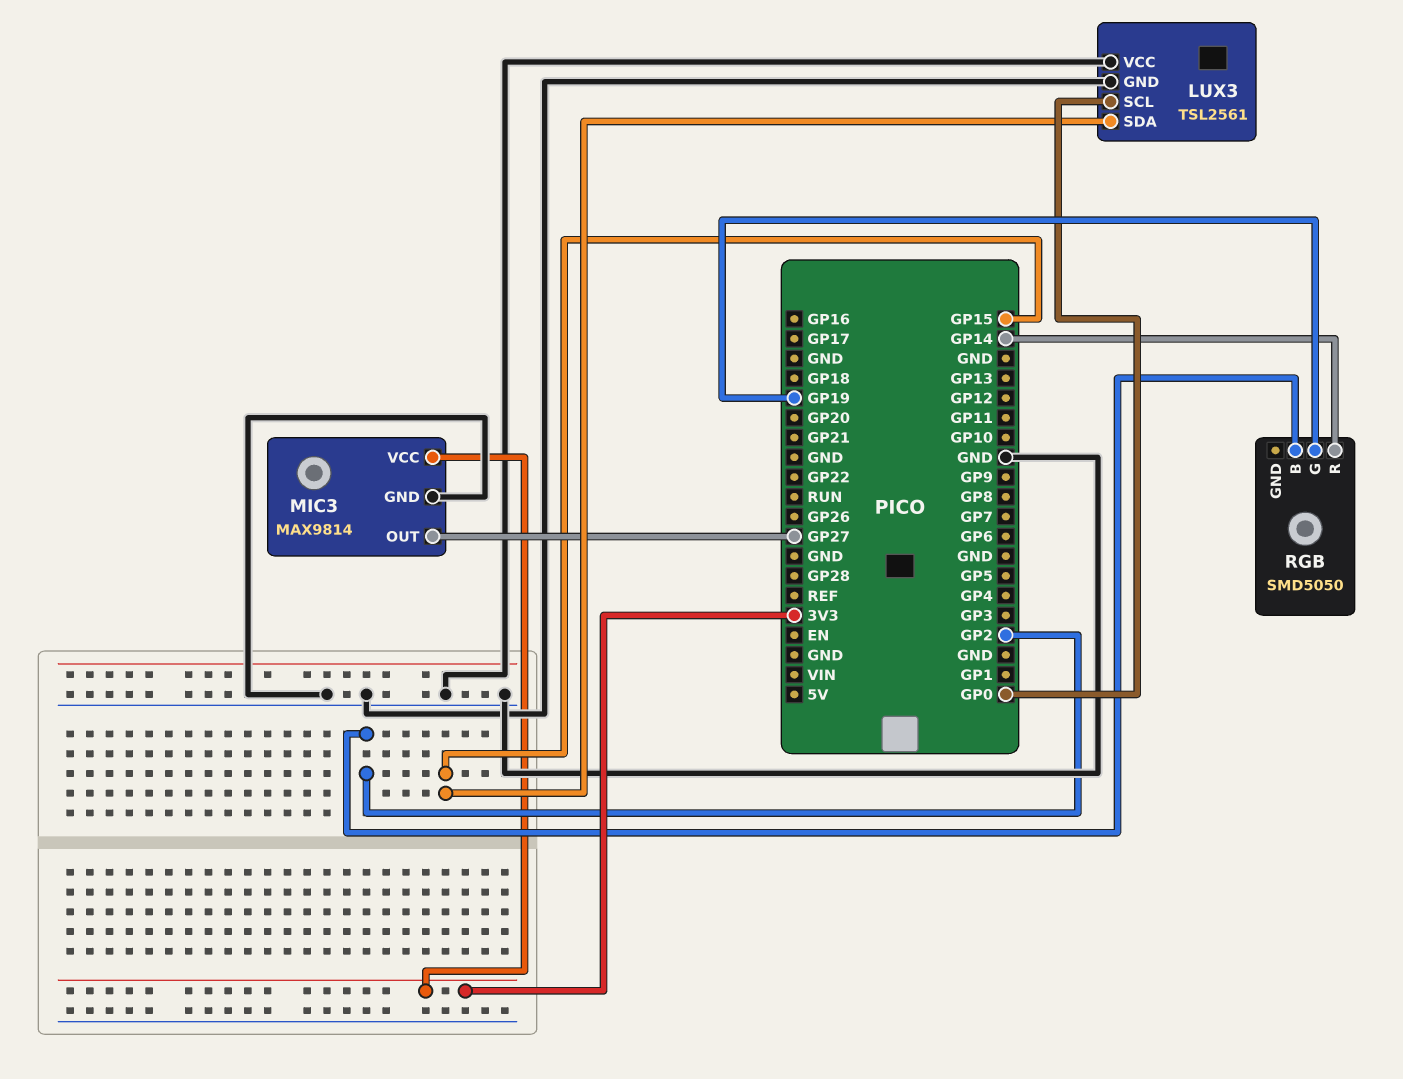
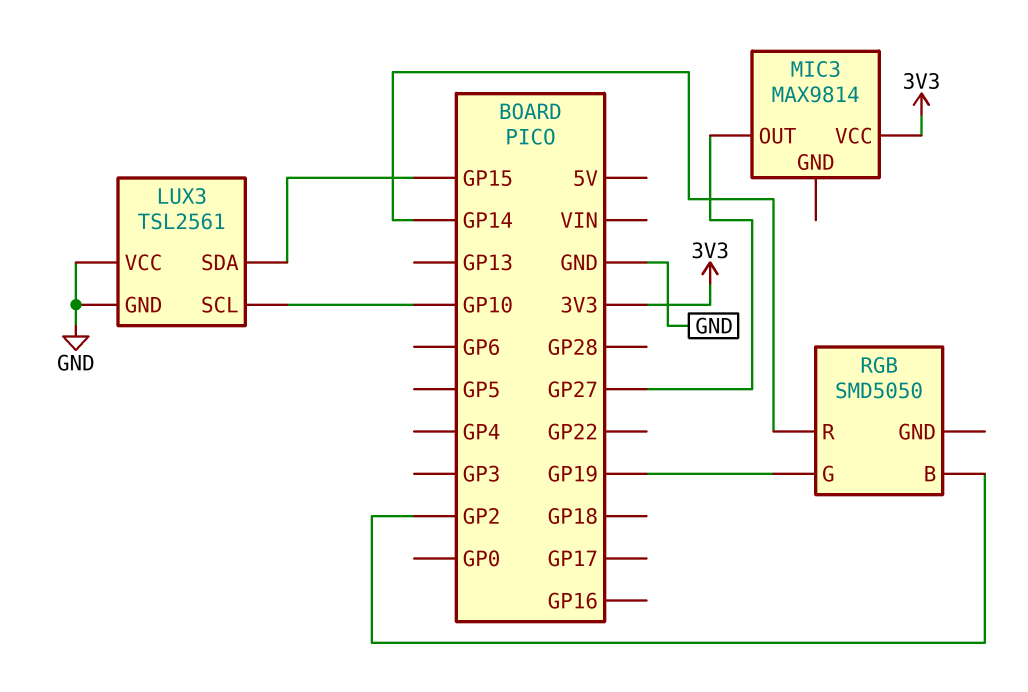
LUX3 pin SCL: GP0 -> GP10
MIC3 pin GND: GND -> none

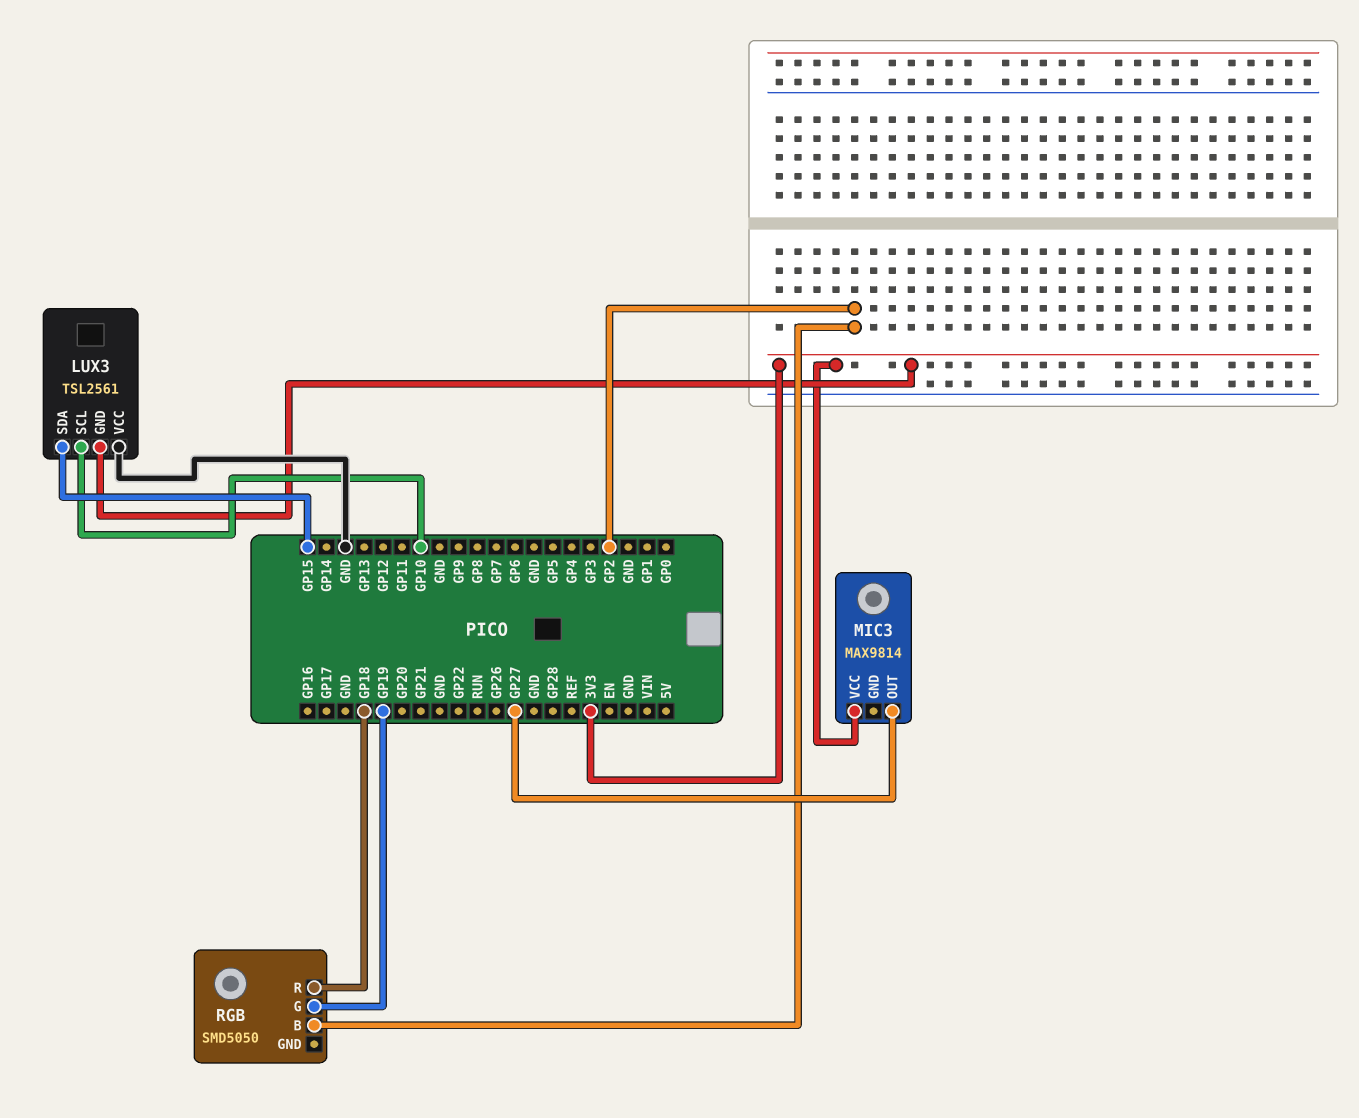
LUX3 pin GND: GND -> 3V3
RGB pin R: GP14 -> GP18

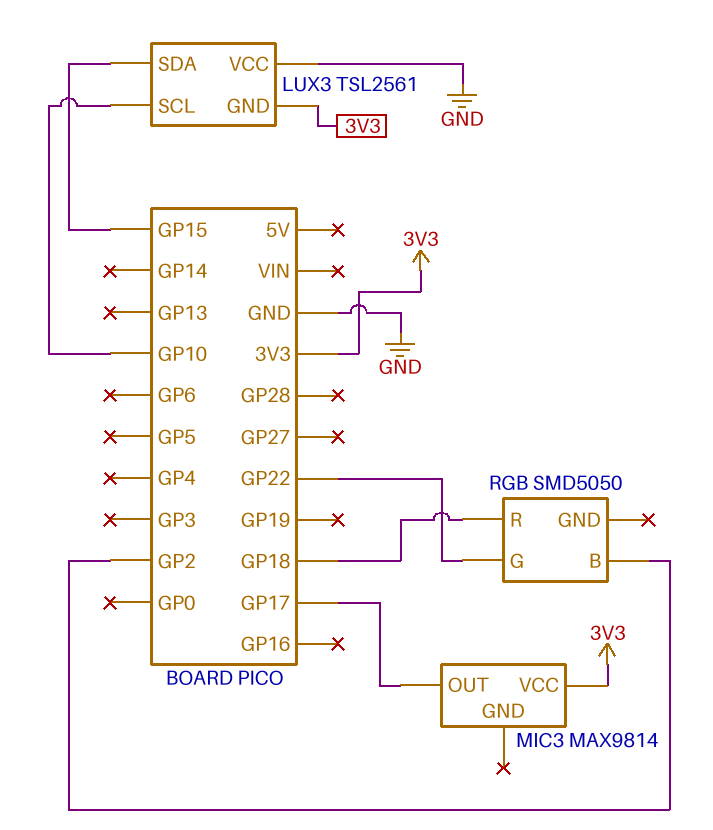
MIC3 pin OUT: GP27 -> GP17
RGB pin G: GP19 -> GP22

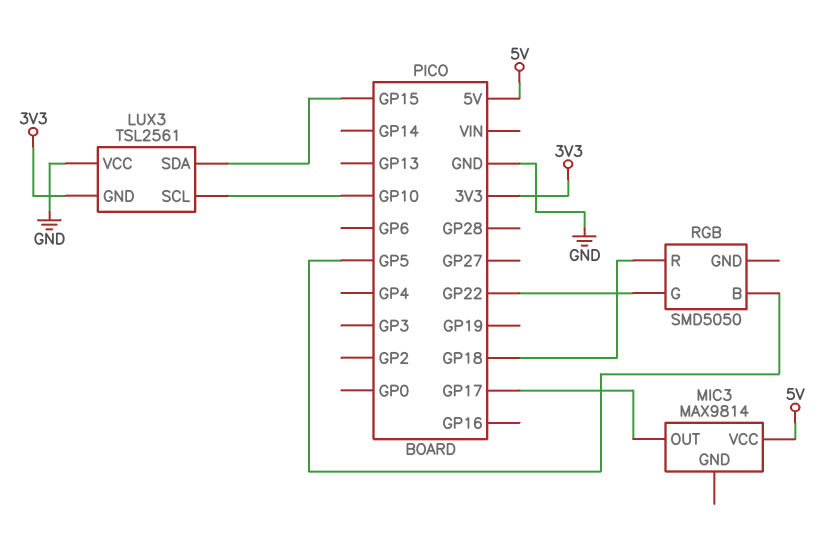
MIC3 pin VCC: 3V3 -> 5V
RGB pin B: GP2 -> GP5

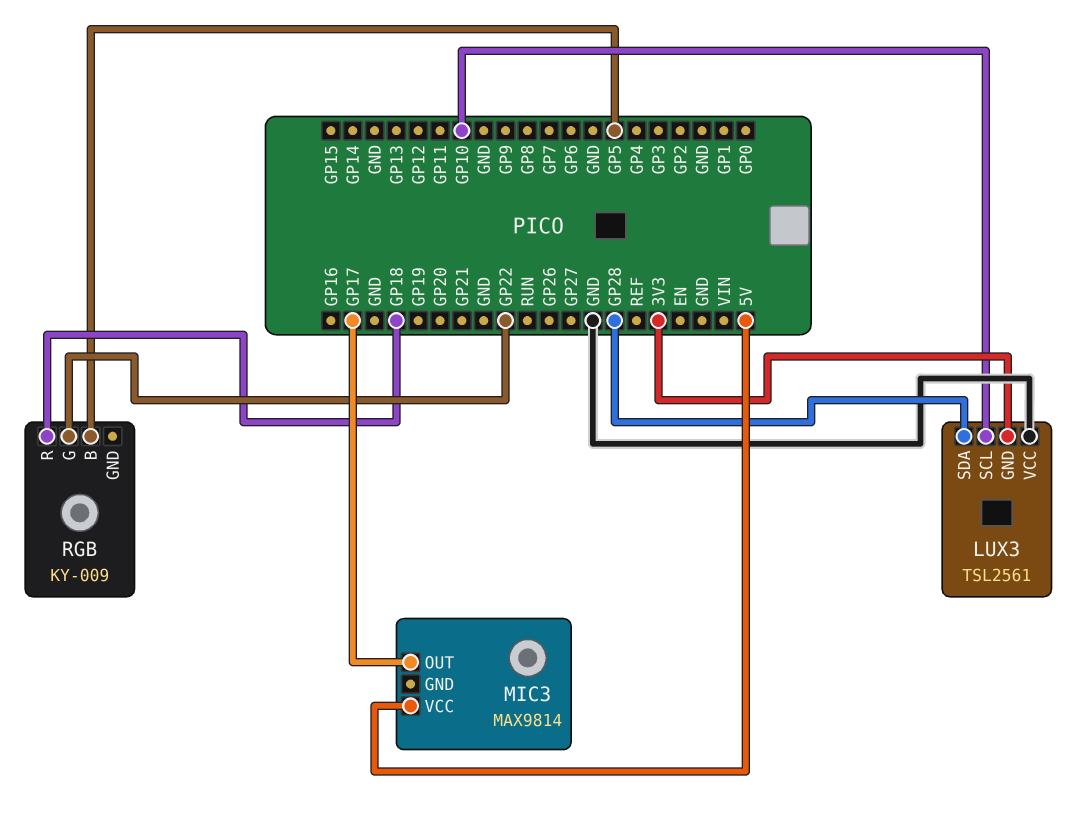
LUX3 pin SDA: GP15 -> GP28
RGB: SMD5050 -> KY-009

